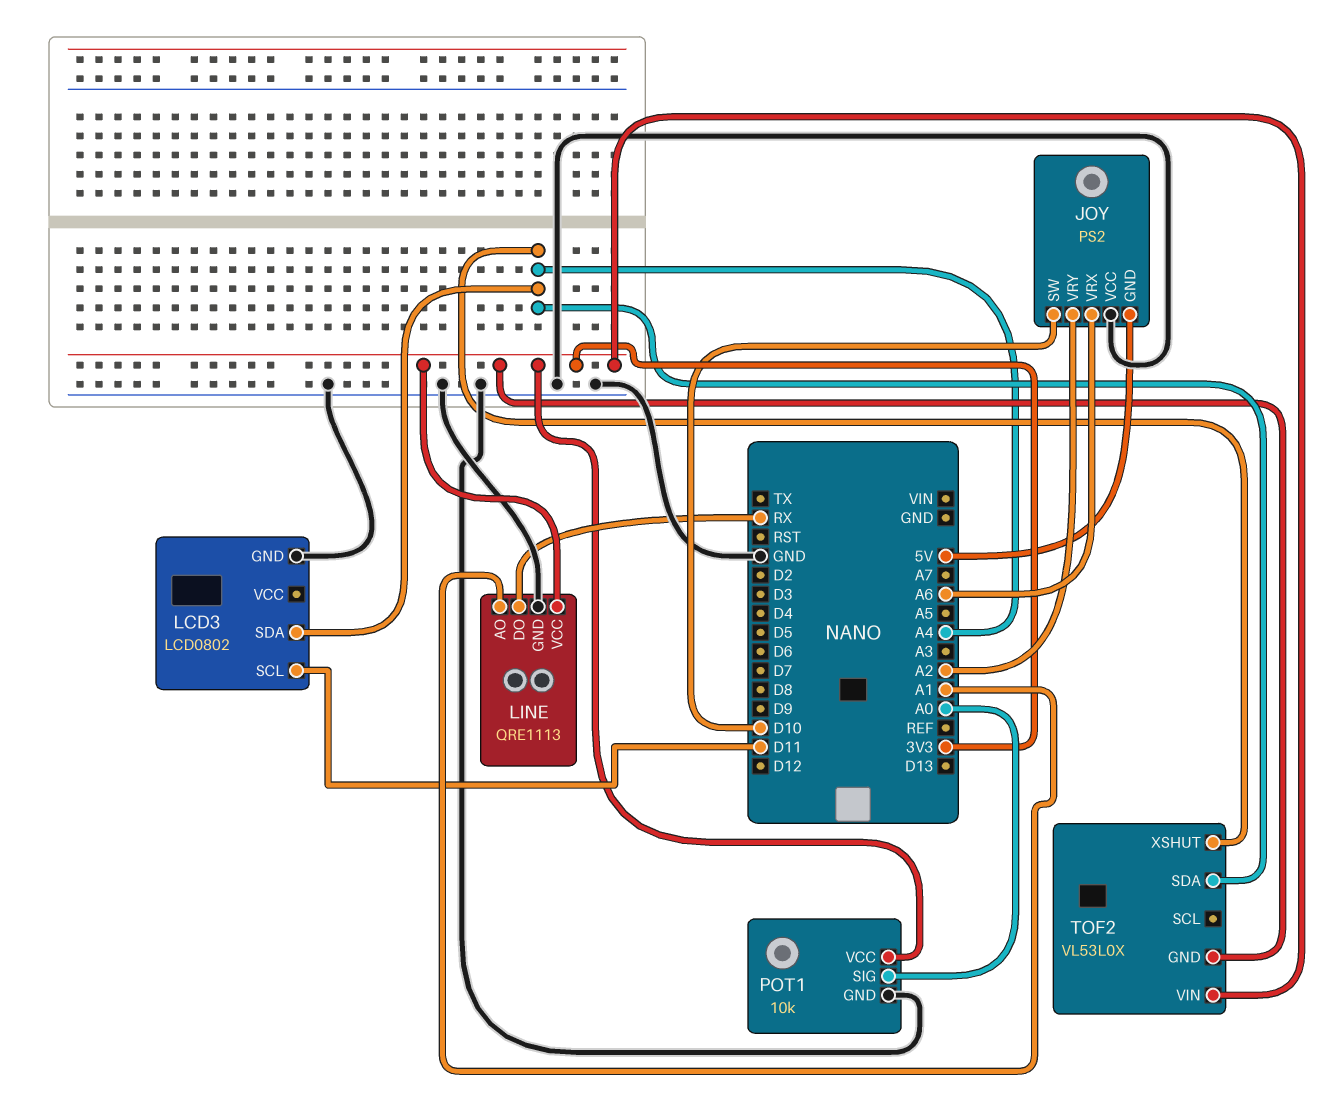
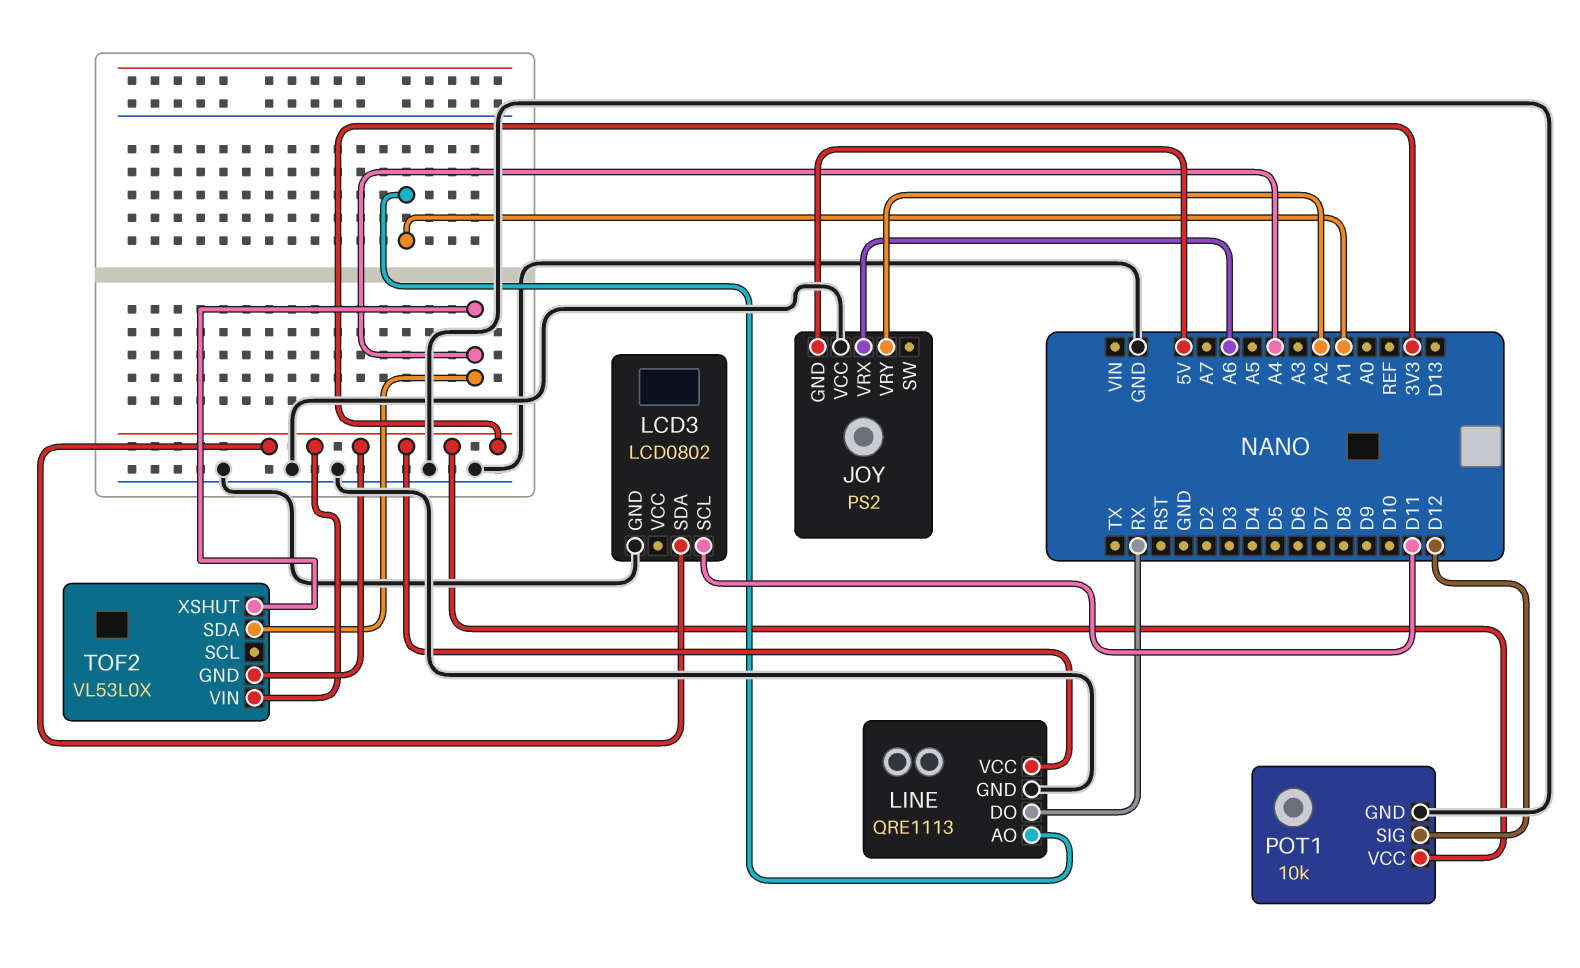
JOY pin SW: D10 -> none
LCD3 pin SDA: A4 -> 3V3
POT1 pin SIG: A0 -> D12

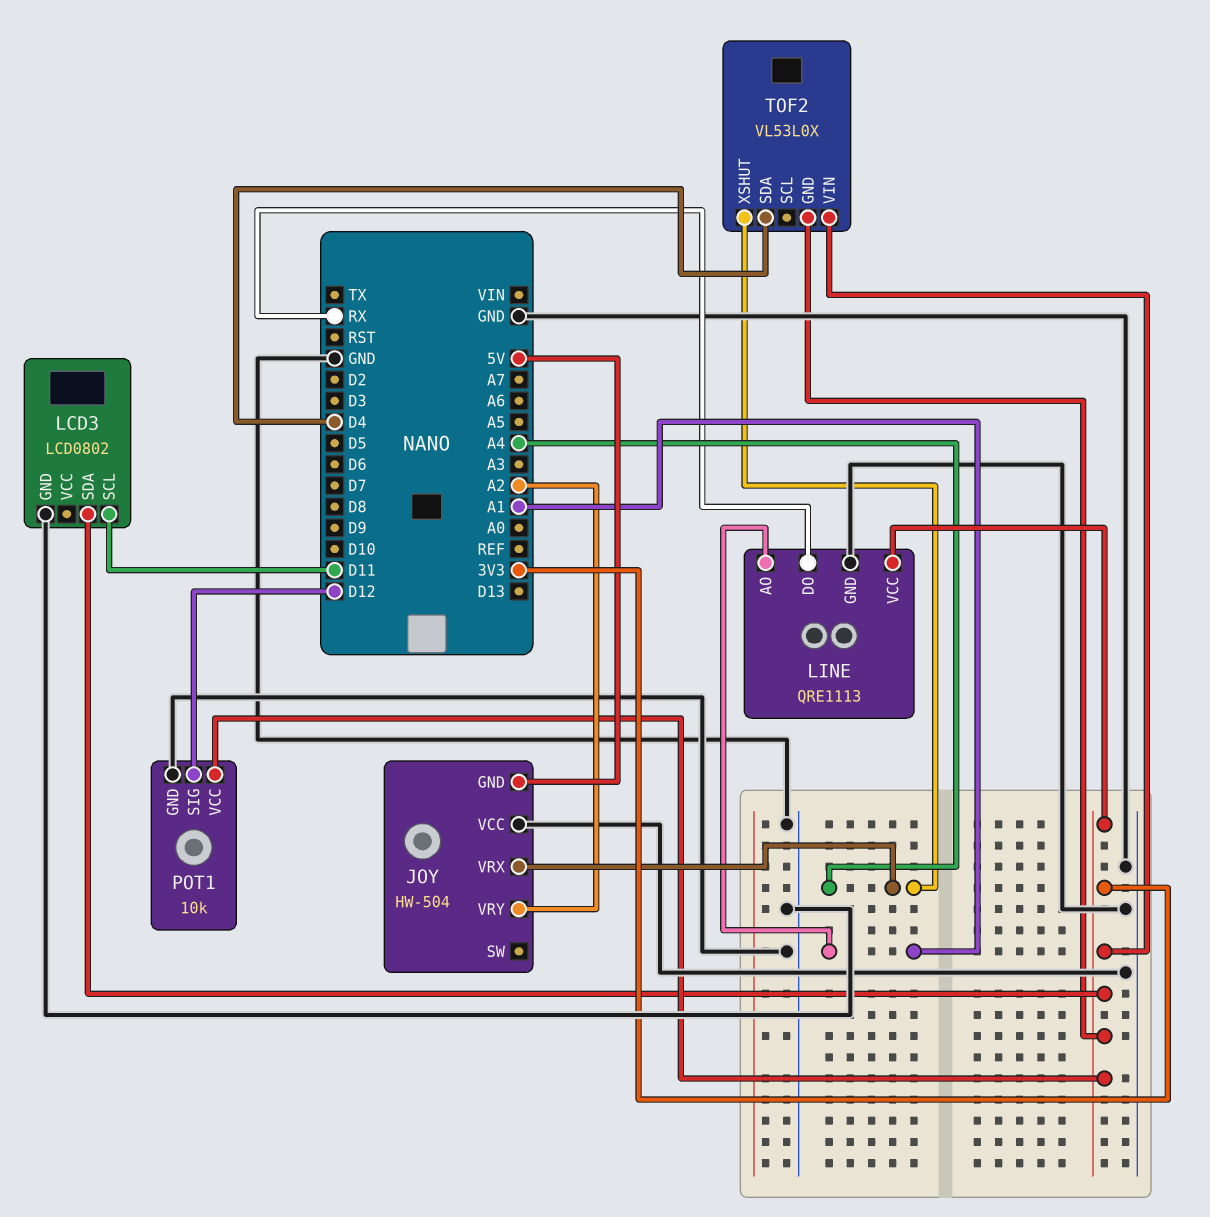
JOY: PS2 -> HW-504
JOY pin VRX: A6 -> A4
TOF2 pin SDA: A4 -> D4

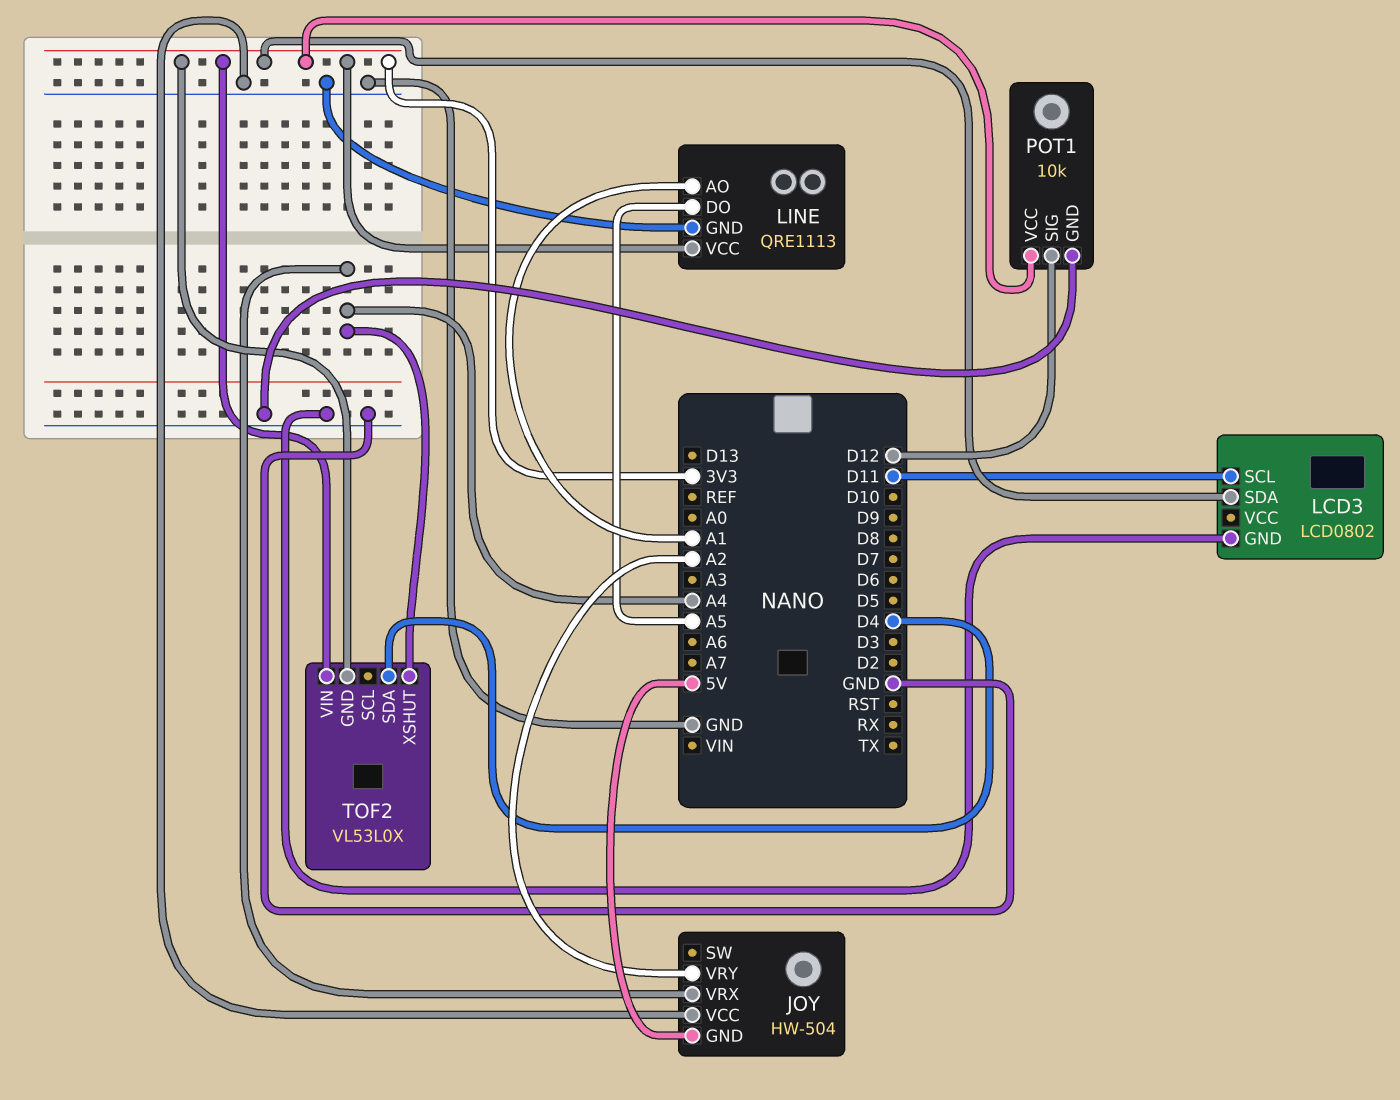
LINE pin DO: RX -> A5

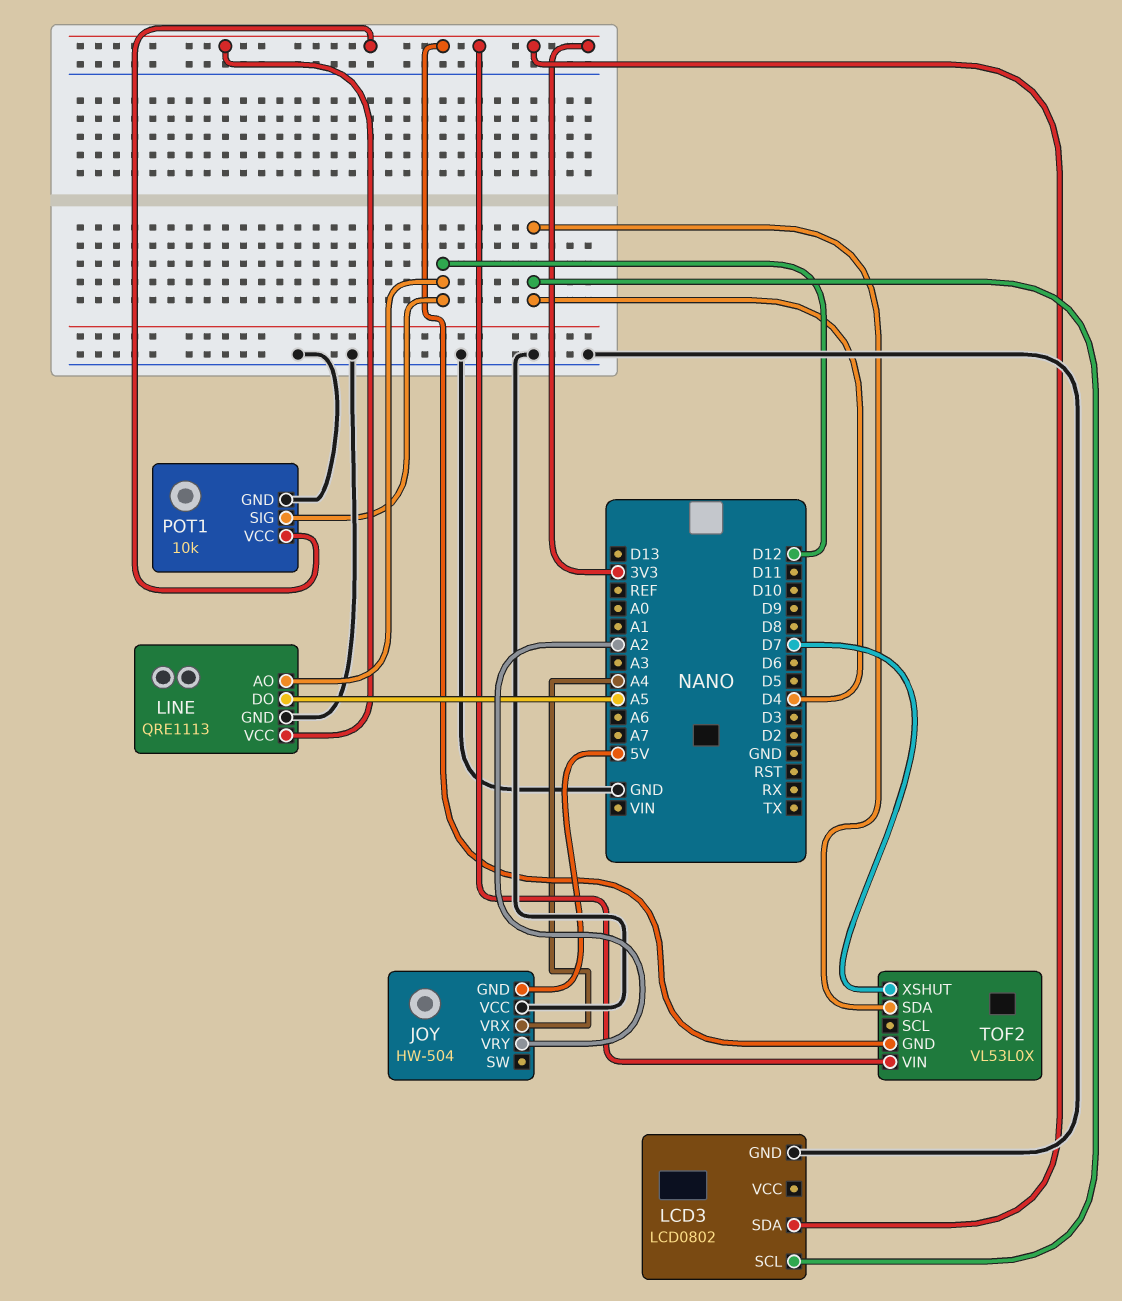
LCD3 pin SCL: D11 -> D4
LINE pin AO: A1 -> D12
TOF2 pin XSHUT: A4 -> D7

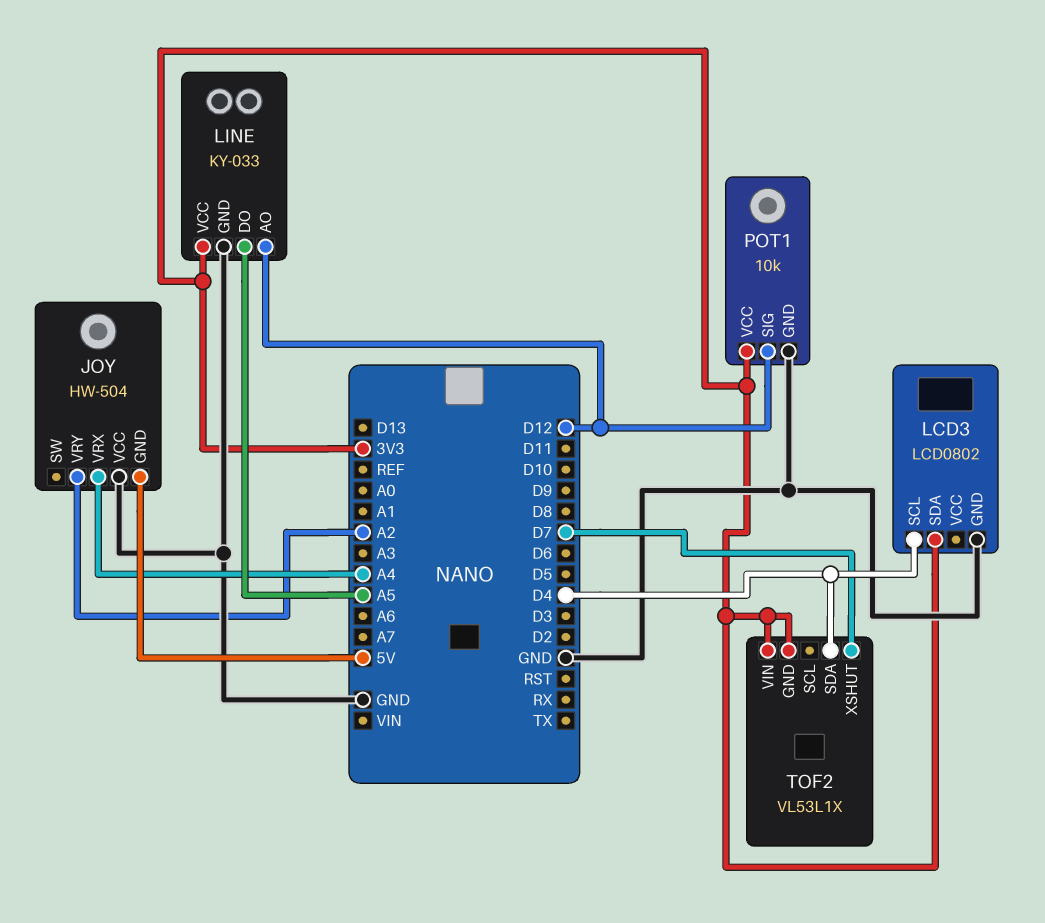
LINE: QRE1113 -> KY-033
TOF2: VL53L0X -> VL53L1X

